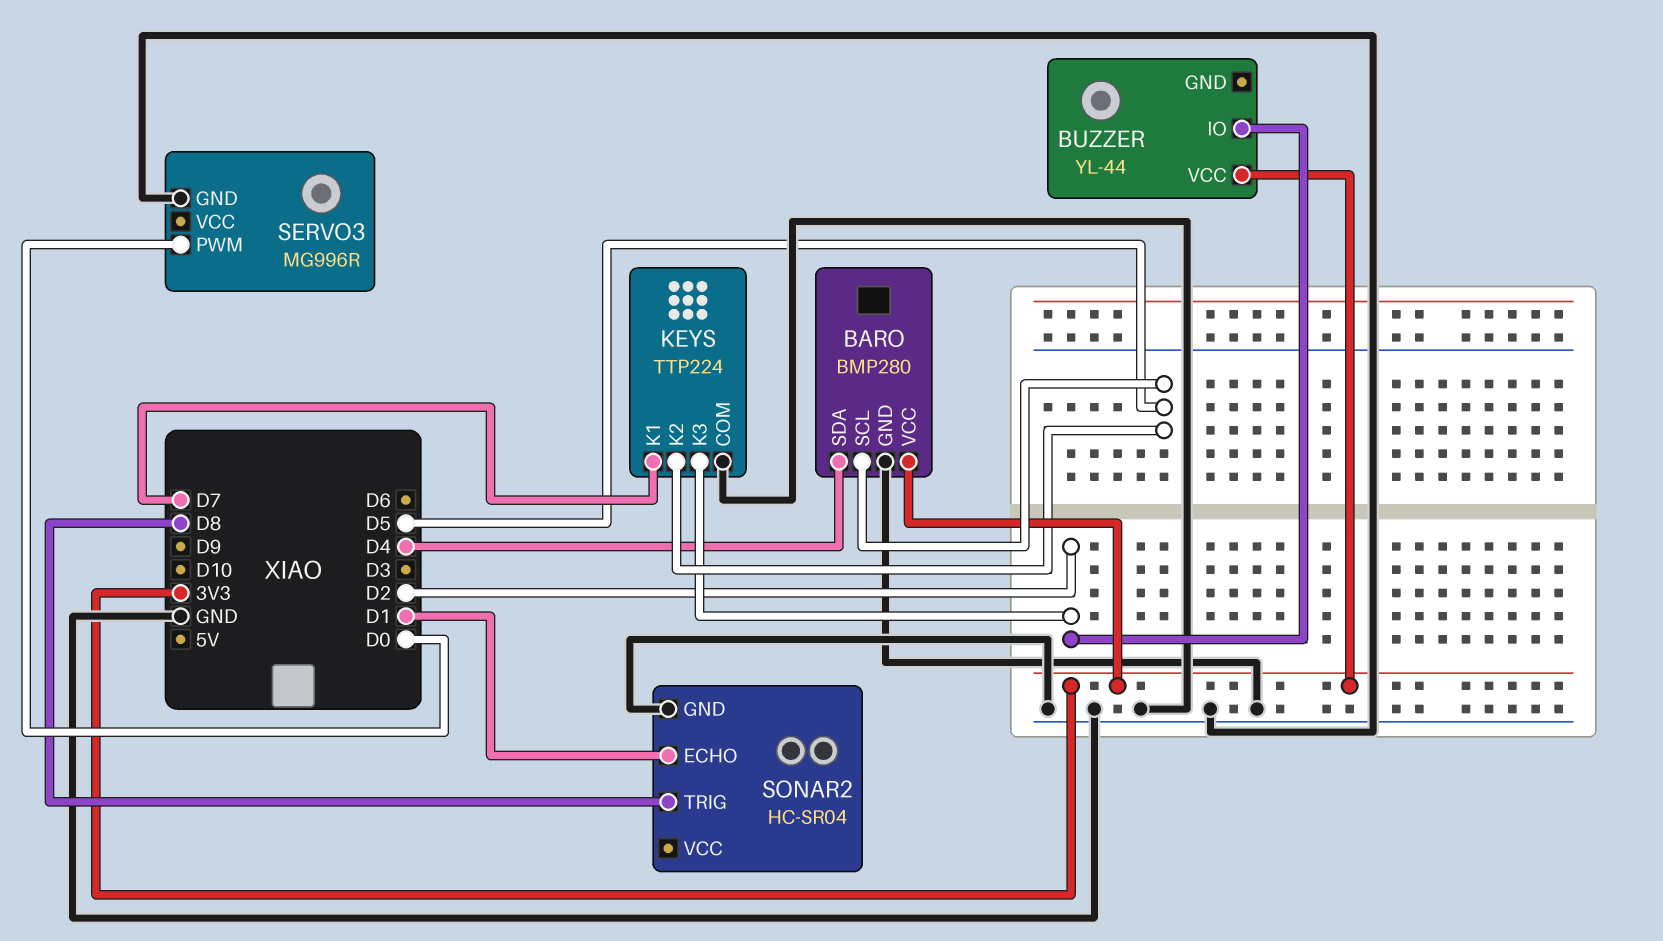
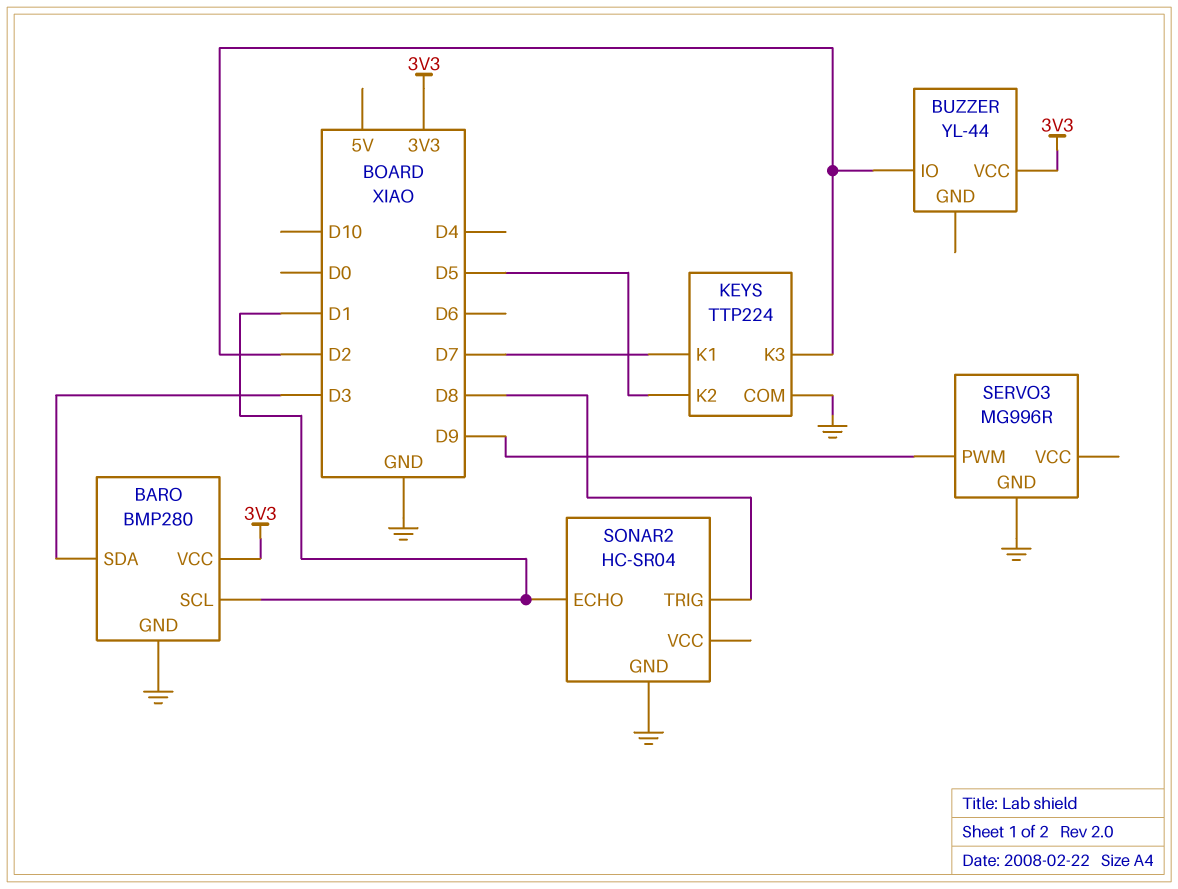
BARO pin SCL: D5 -> D1
BARO pin SDA: D4 -> D3
SERVO3 pin PWM: D0 -> D9

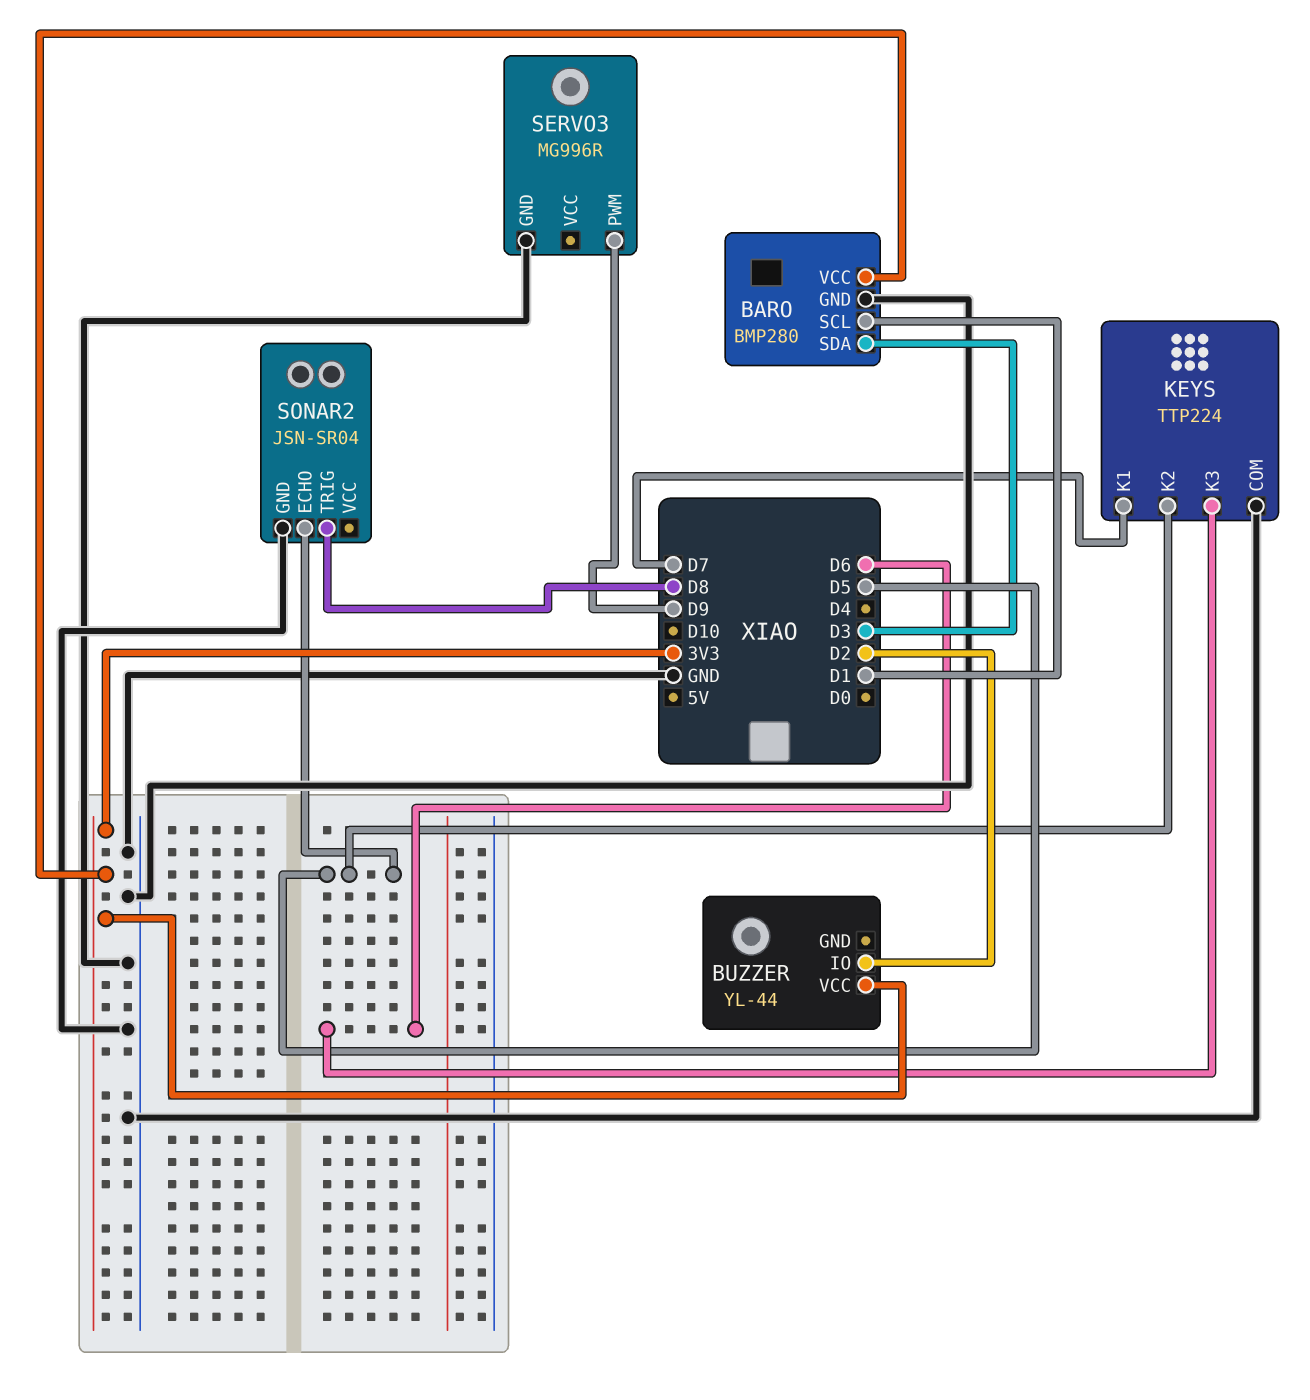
KEYS pin K3: D2 -> D6
SONAR2: HC-SR04 -> JSN-SR04
SONAR2 pin ECHO: D1 -> D5

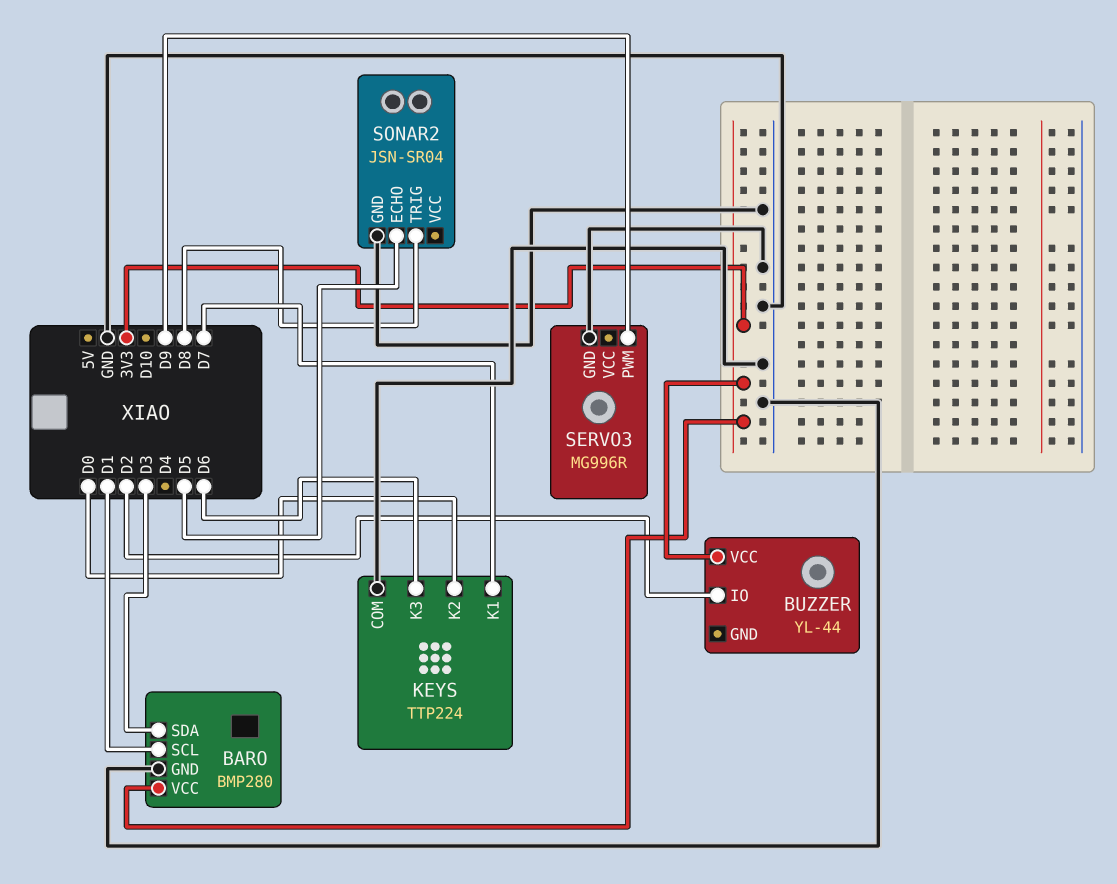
KEYS pin K2: D5 -> D0

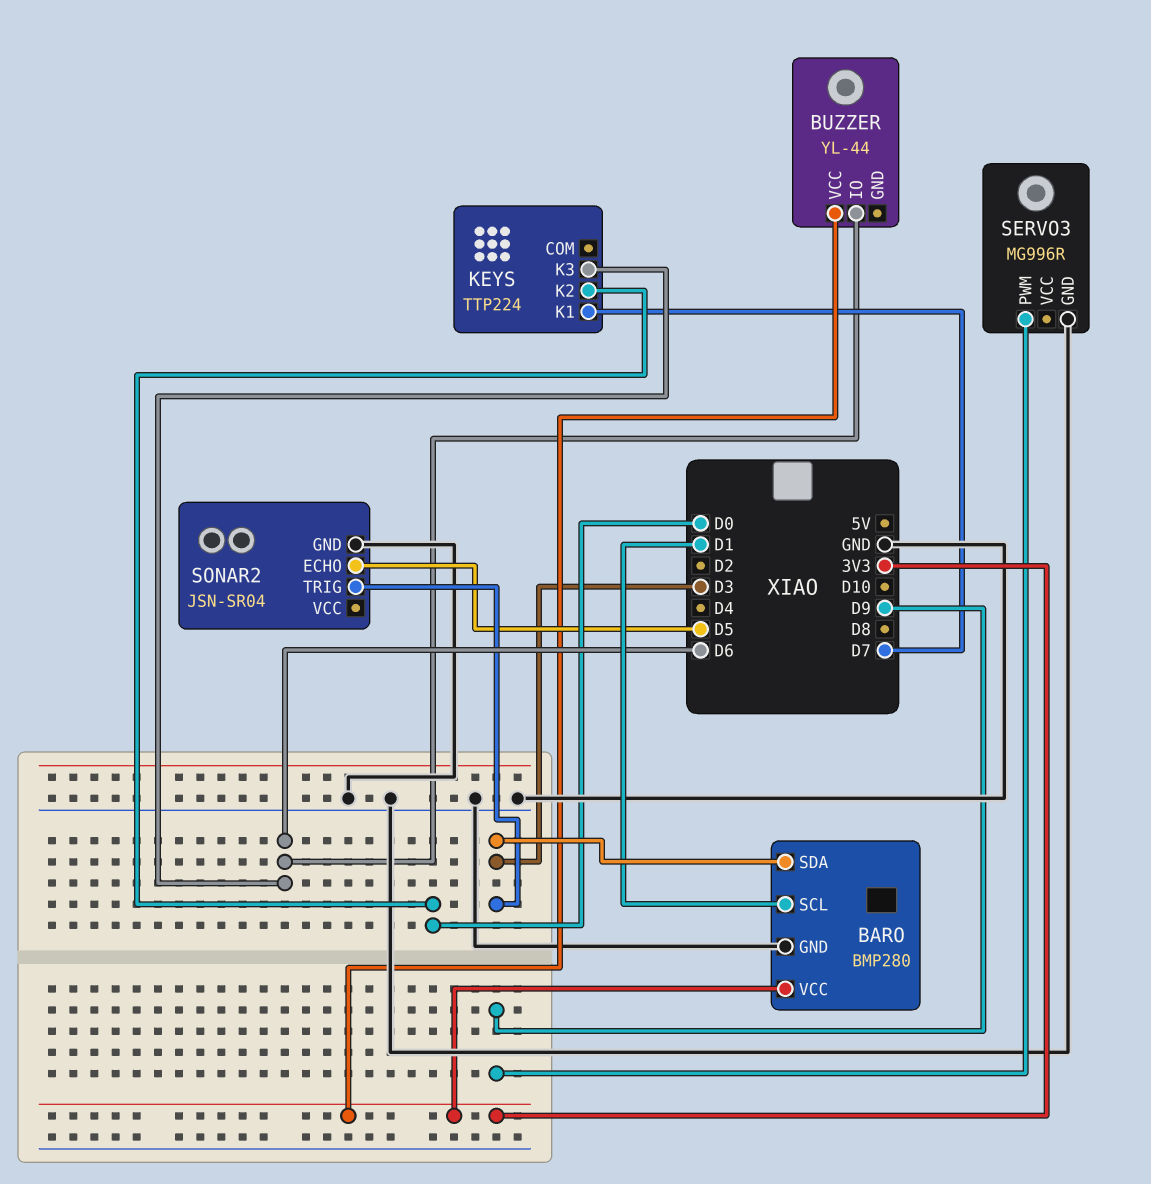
BUZZER pin IO: D2 -> D6
KEYS pin COM: GND -> none
SONAR2 pin TRIG: D8 -> D3

